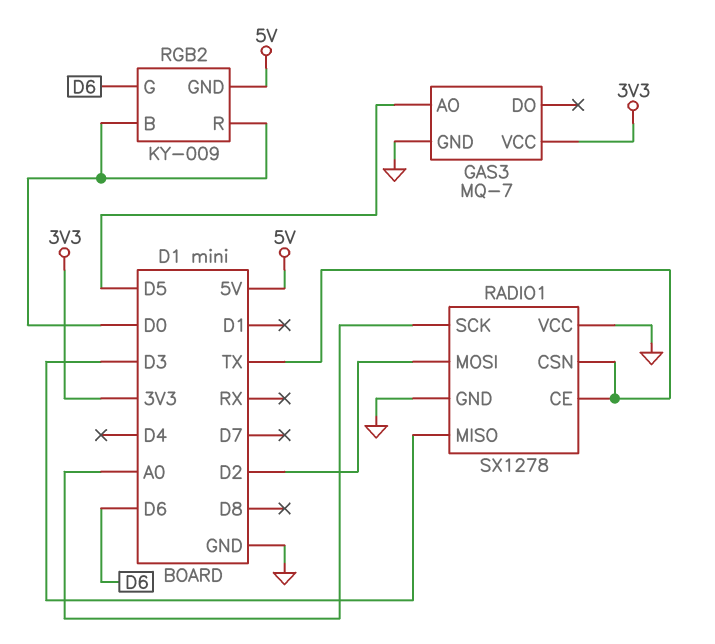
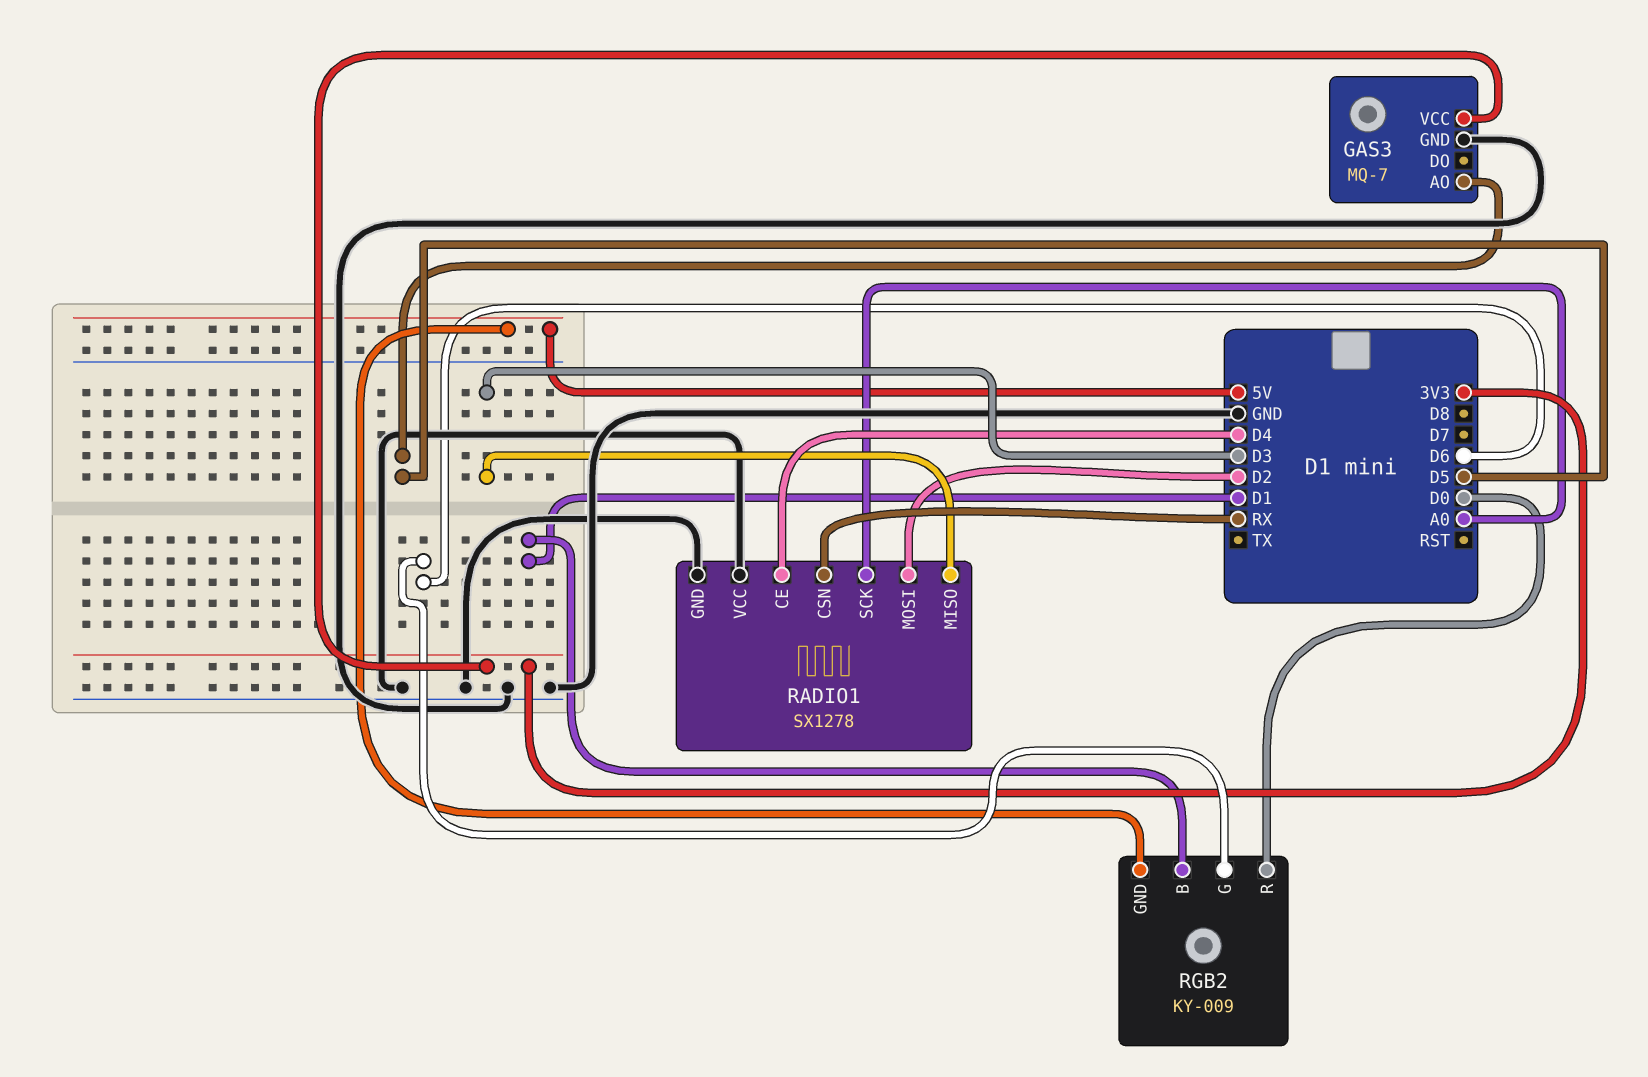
RADIO1 pin CE: TX -> D4
RADIO1 pin CSN: TX -> RX
RGB2 pin B: D0 -> D1

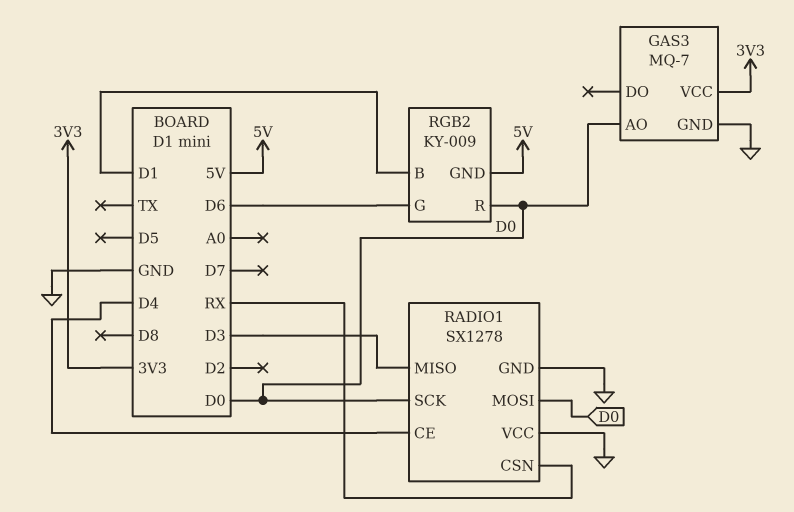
GAS3 pin AO: D5 -> D0
RADIO1 pin MOSI: D2 -> D0
RADIO1 pin SCK: A0 -> D0

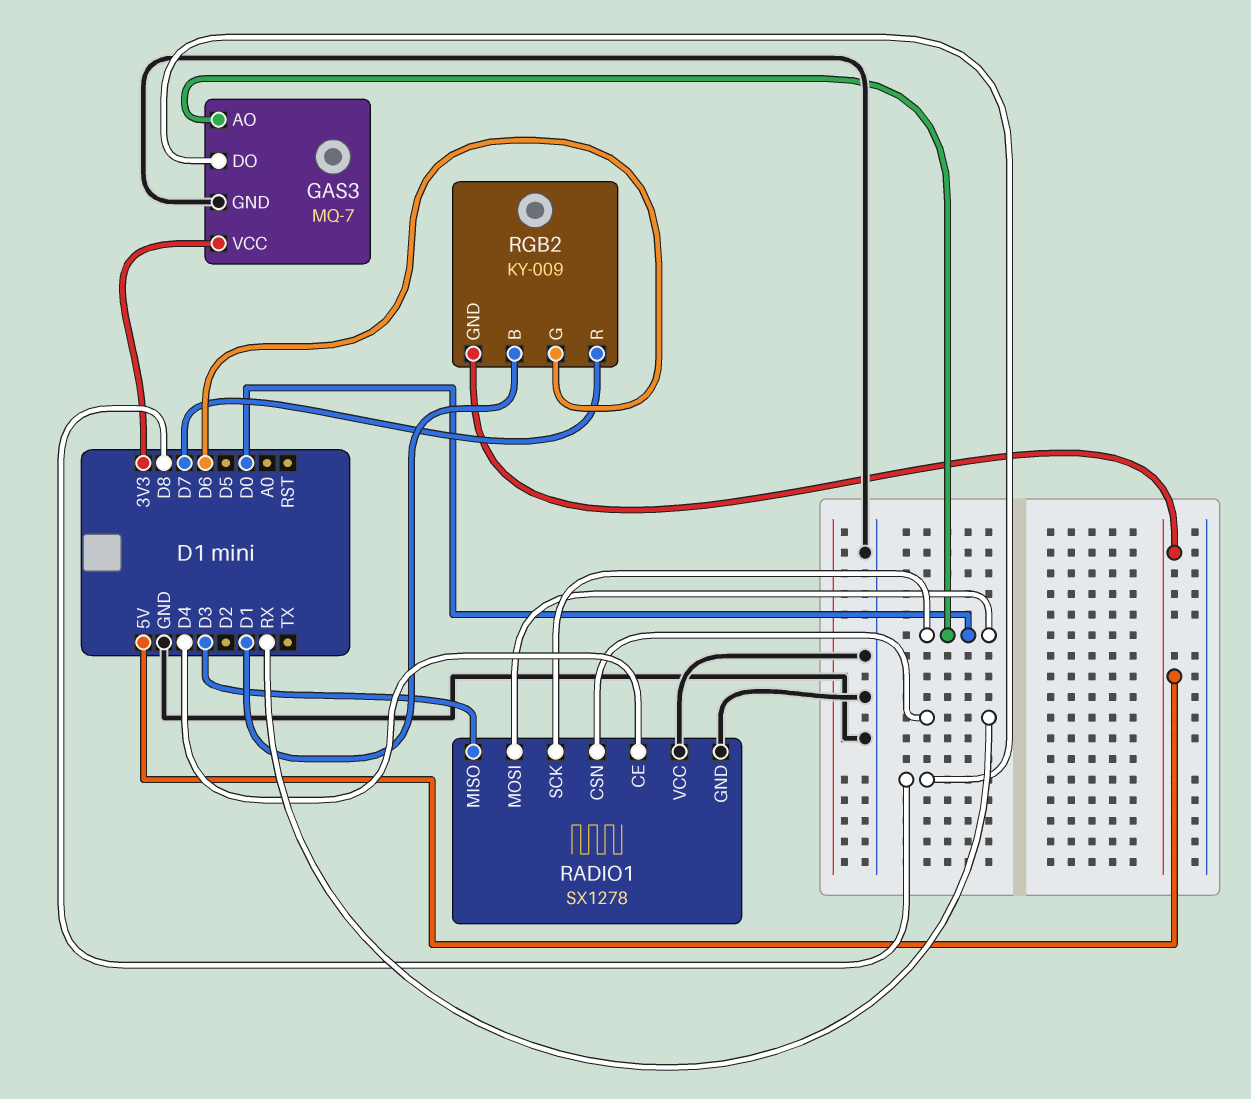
GAS3 pin DO: none -> D8
RGB2 pin R: D0 -> D7

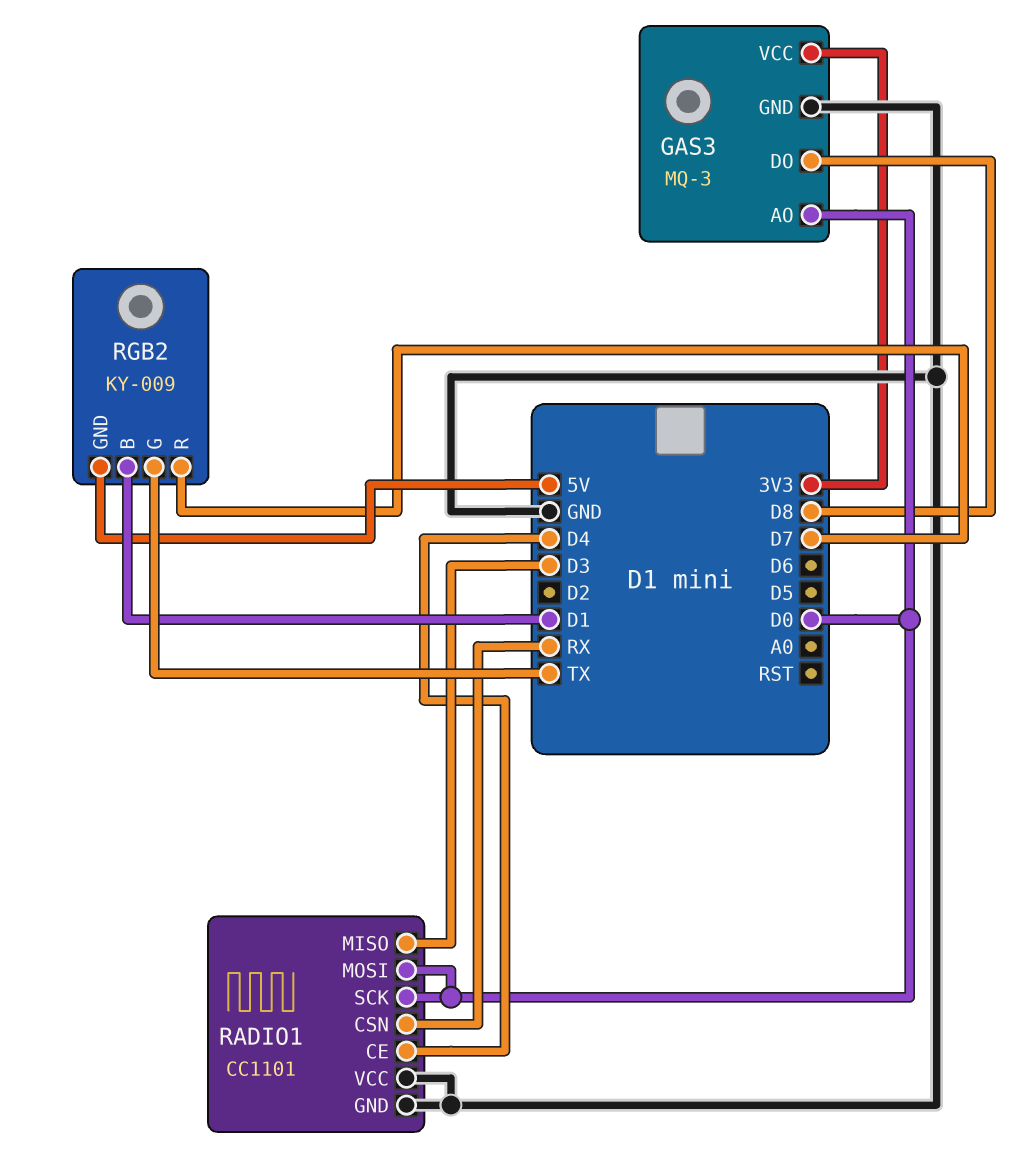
GAS3: MQ-7 -> MQ-3
RADIO1: SX1278 -> CC1101
RGB2 pin G: D6 -> TX

